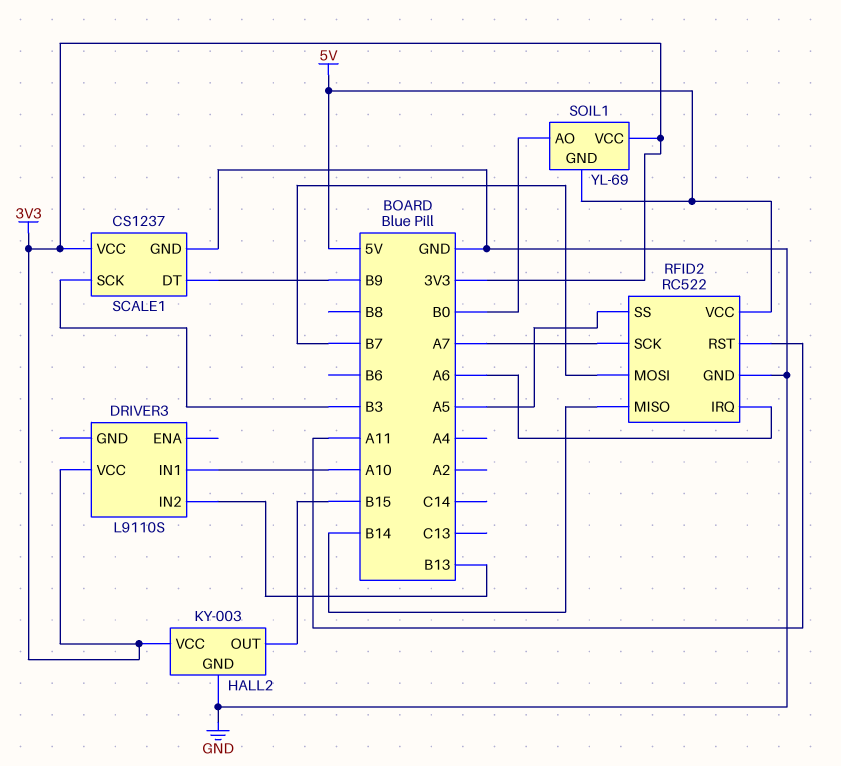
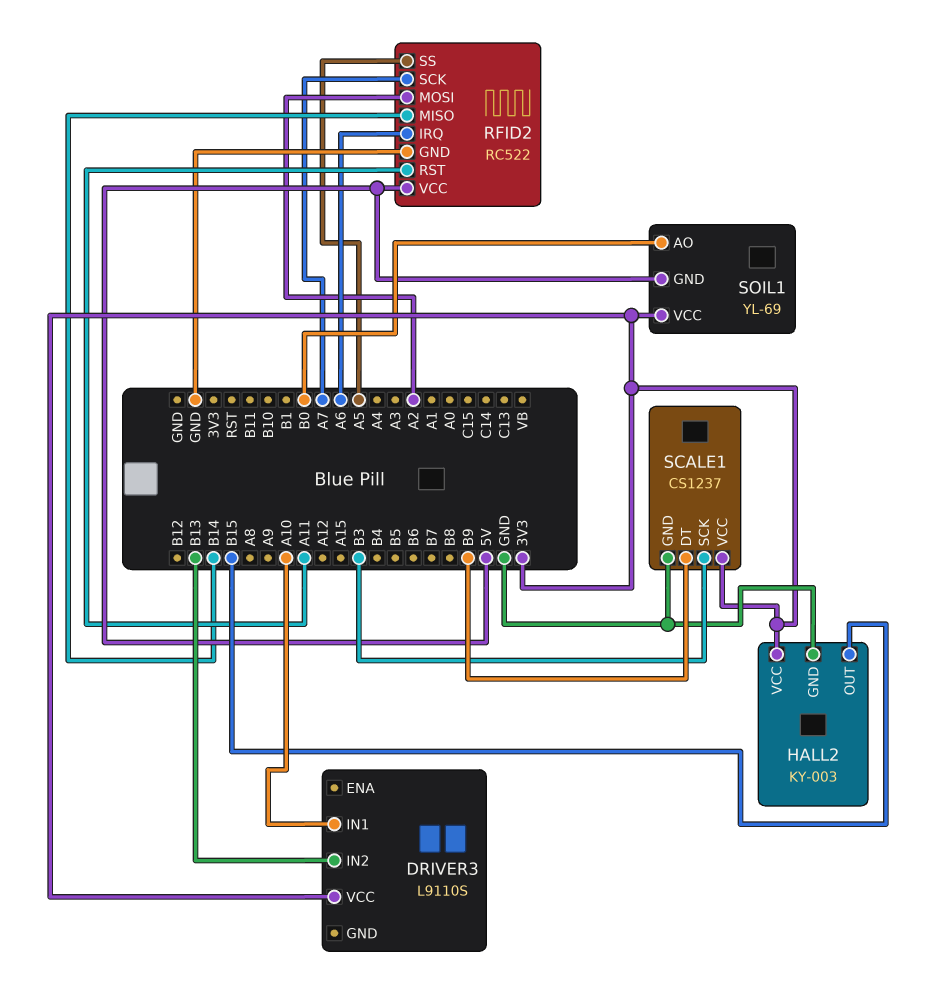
RFID2 pin MOSI: B7 -> A2

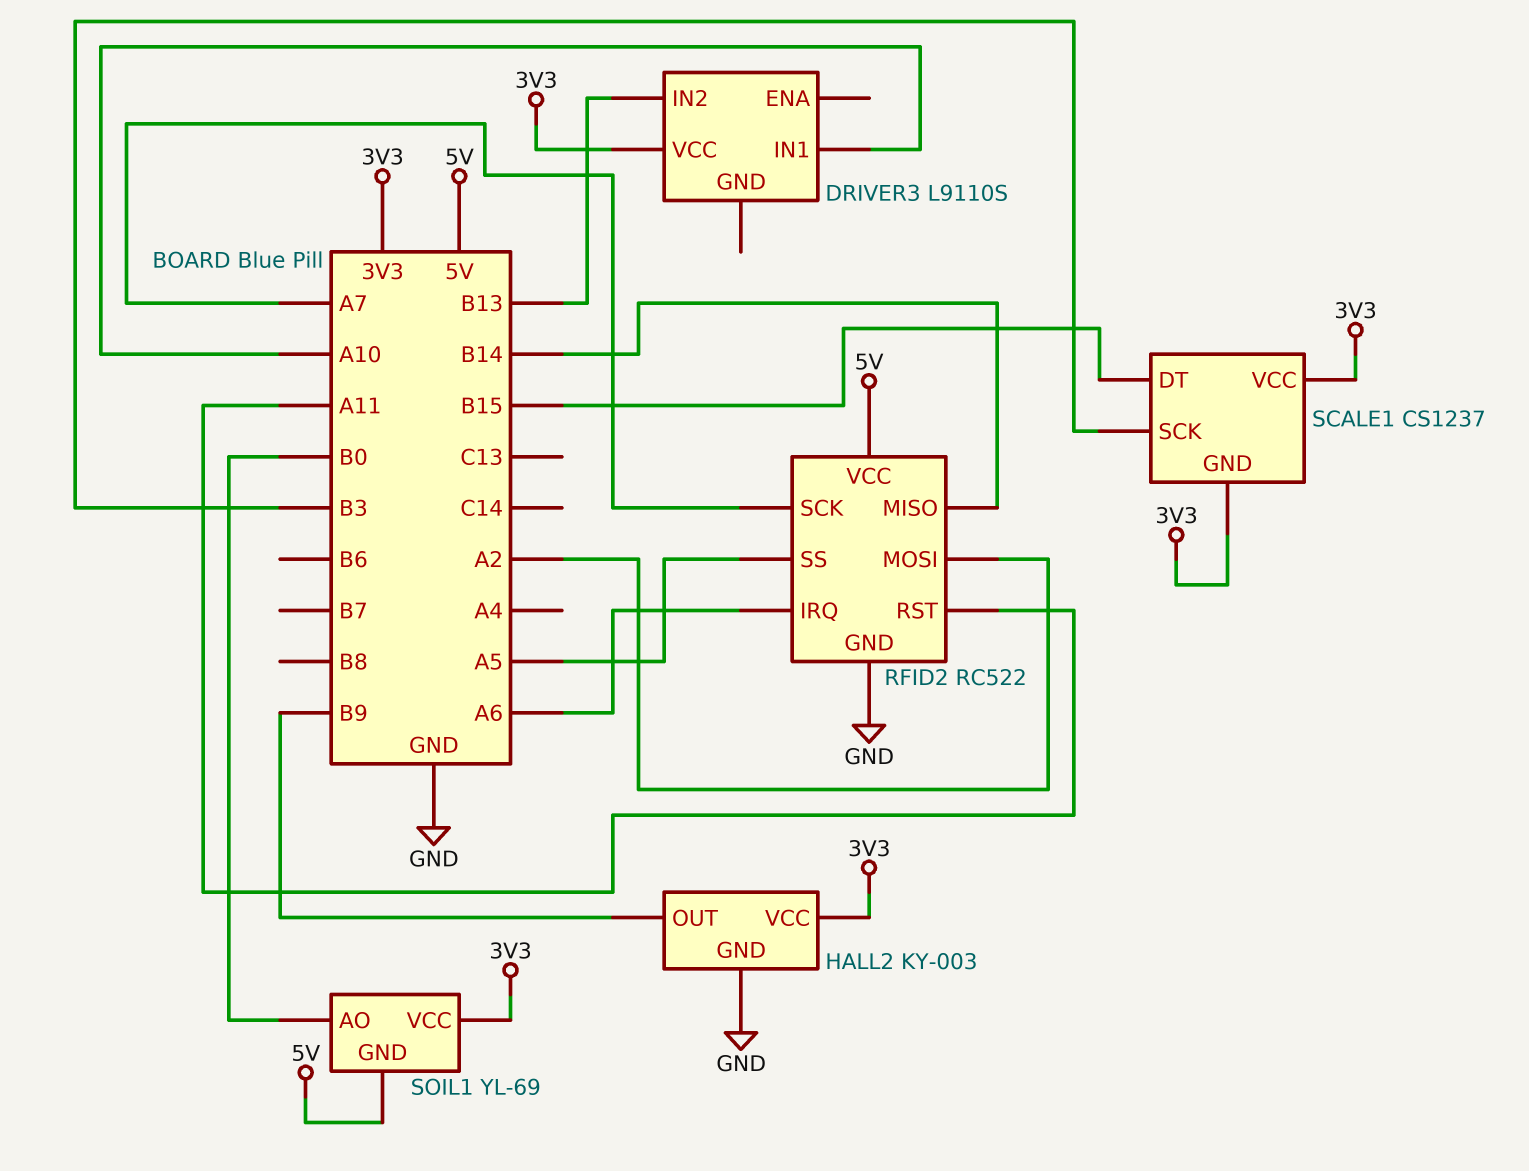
HALL2 pin OUT: B15 -> B9
SCALE1 pin DT: B9 -> B15
SCALE1 pin GND: GND -> 3V3

